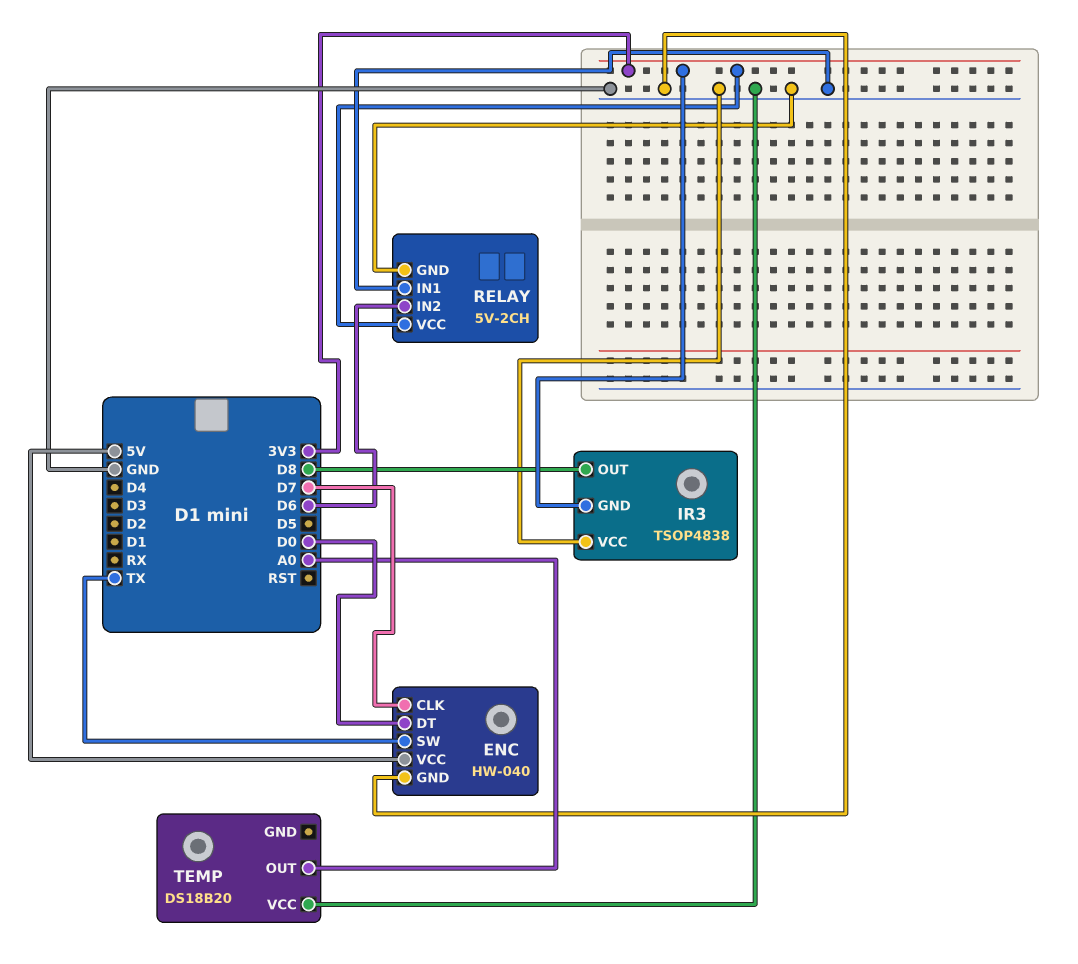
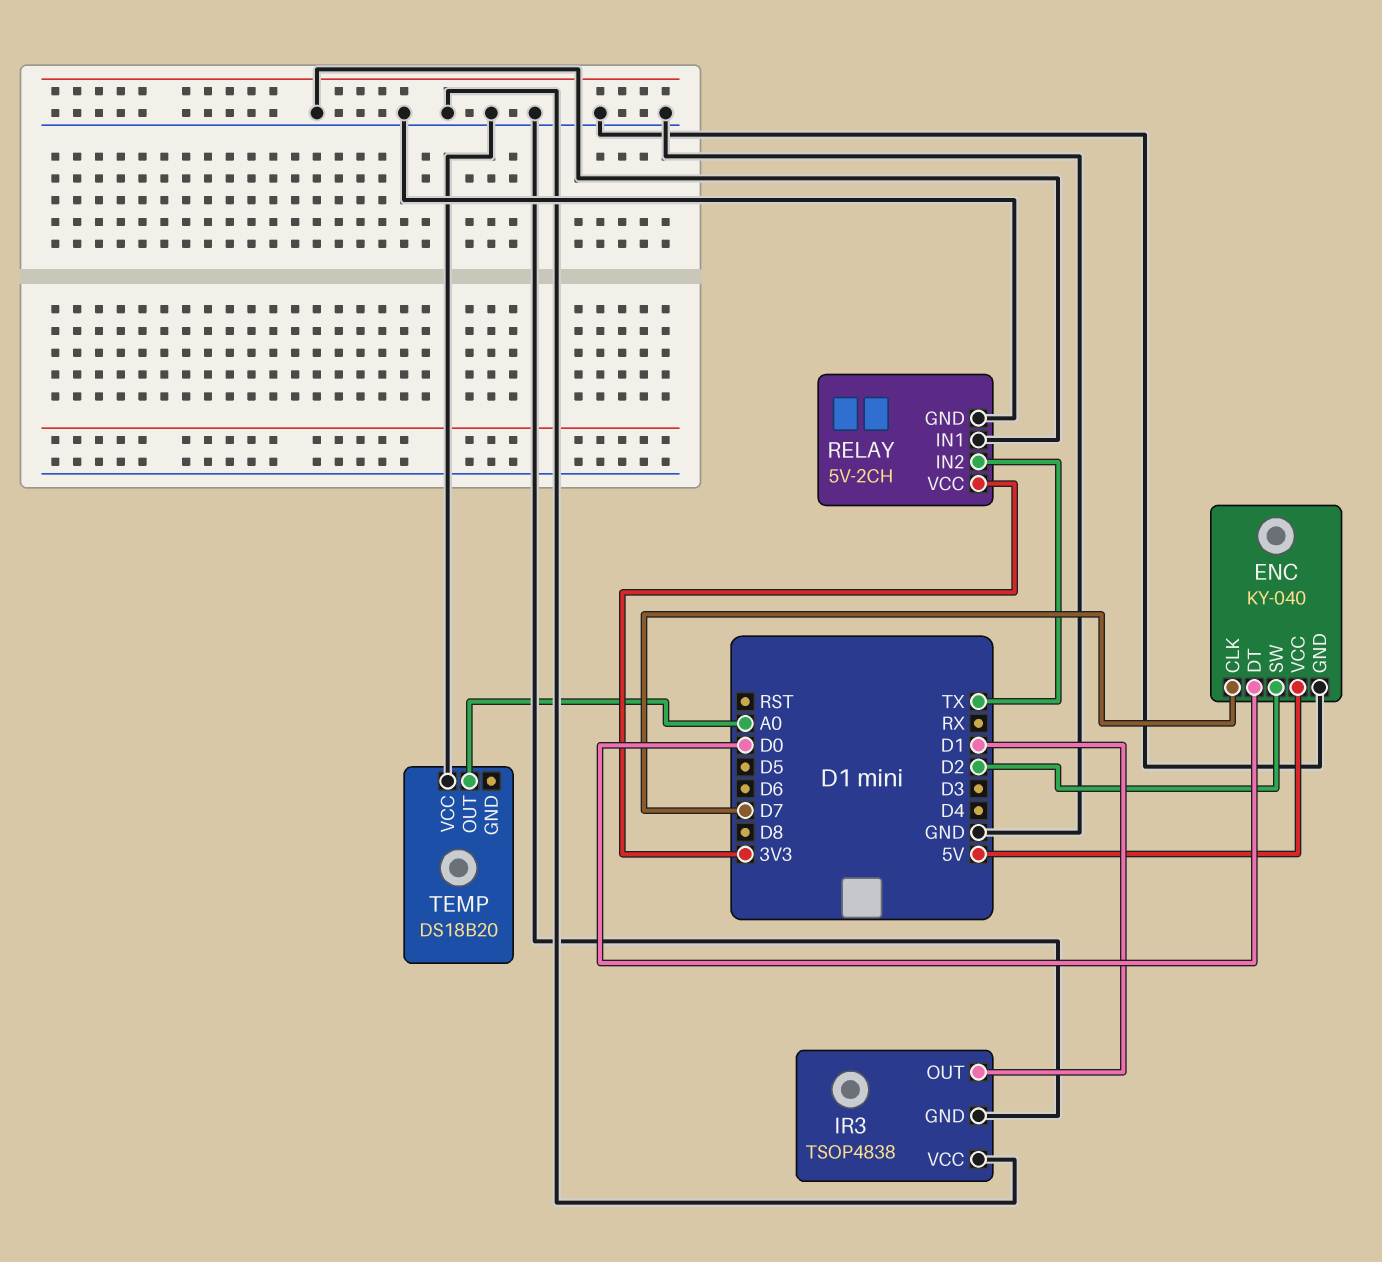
ENC: HW-040 -> KY-040
ENC pin SW: TX -> D2
IR3 pin GND: 3V3 -> GND
IR3 pin OUT: D8 -> D1
RELAY pin IN2: D6 -> TX

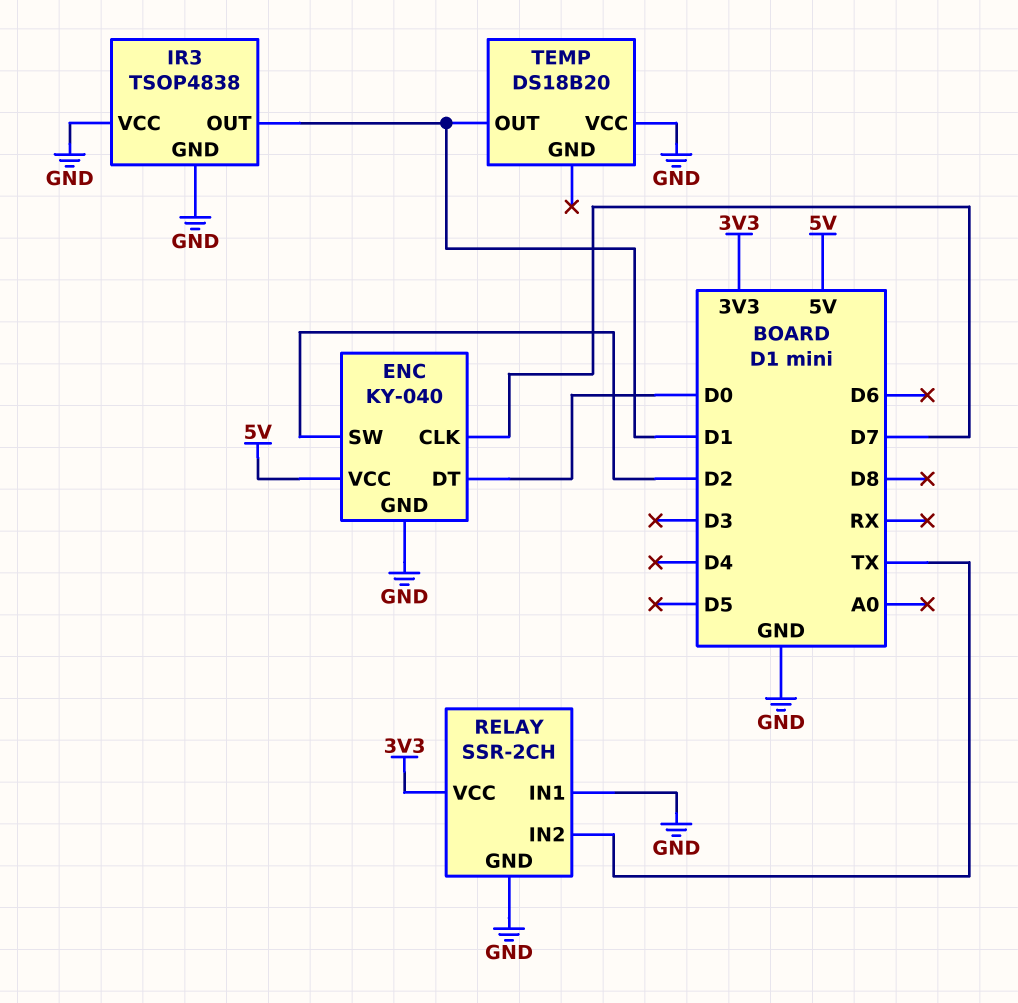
RELAY: 5V-2CH -> SSR-2CH
TEMP pin OUT: A0 -> D1

